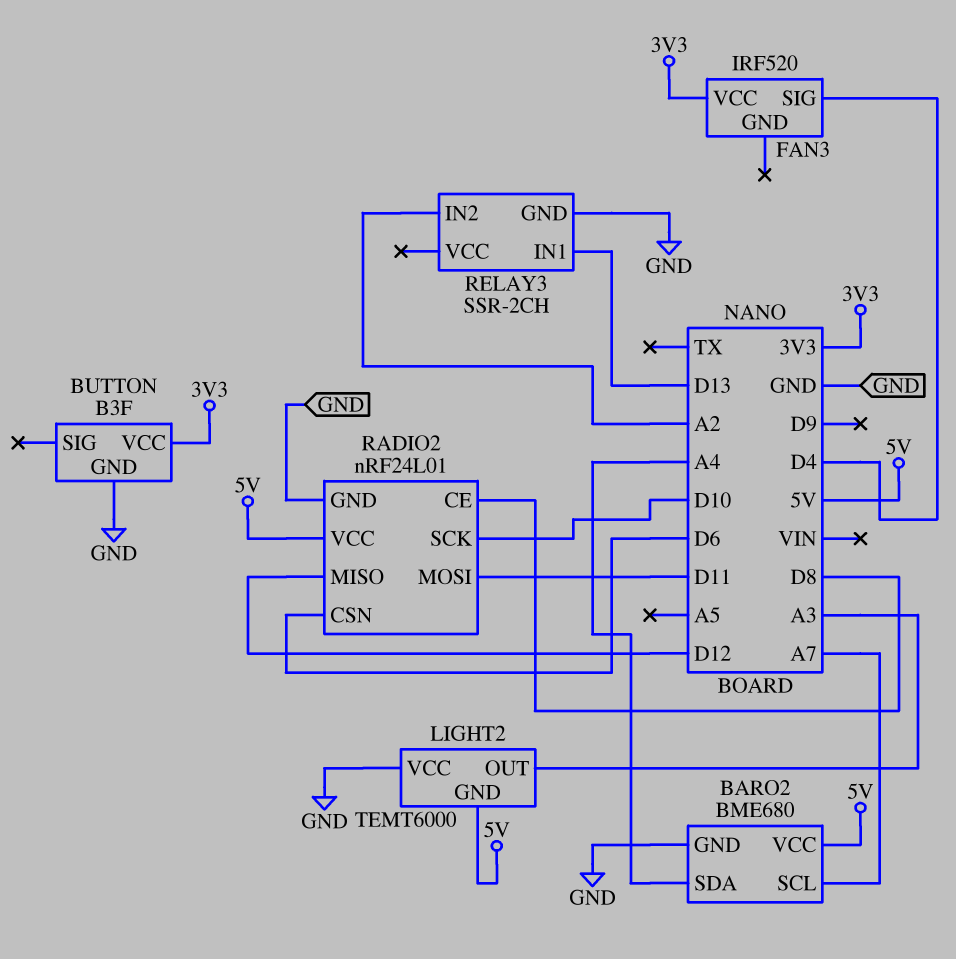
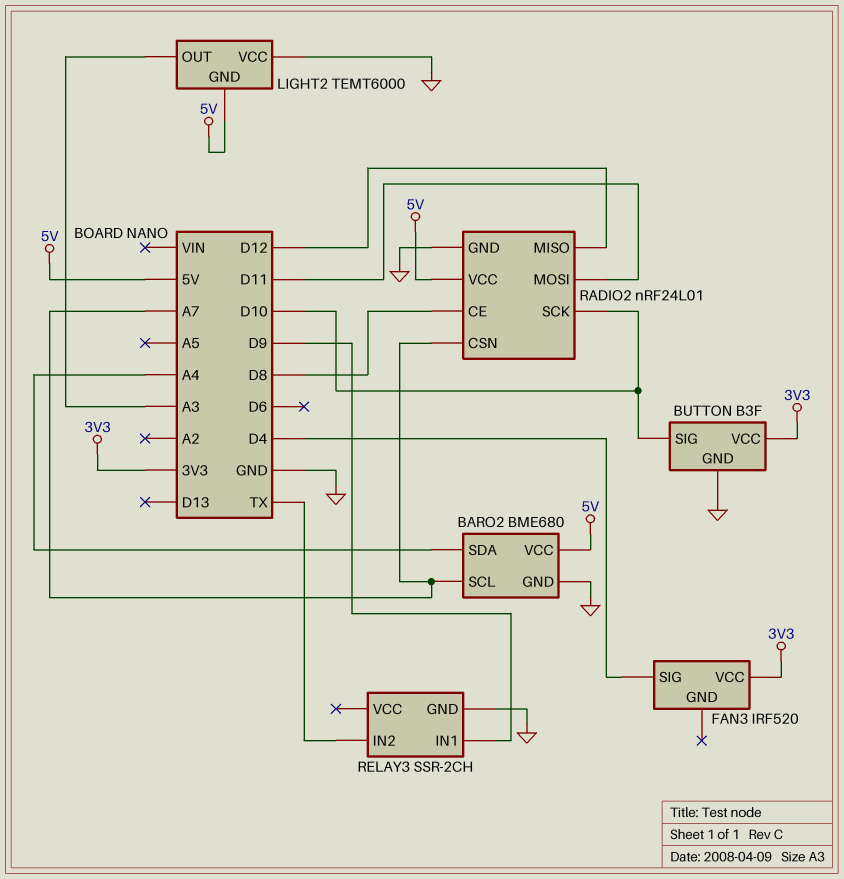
BUTTON pin SIG: none -> D10
RADIO2 pin CSN: D6 -> A7
RELAY3 pin IN1: D13 -> D9
RELAY3 pin IN2: A2 -> TX

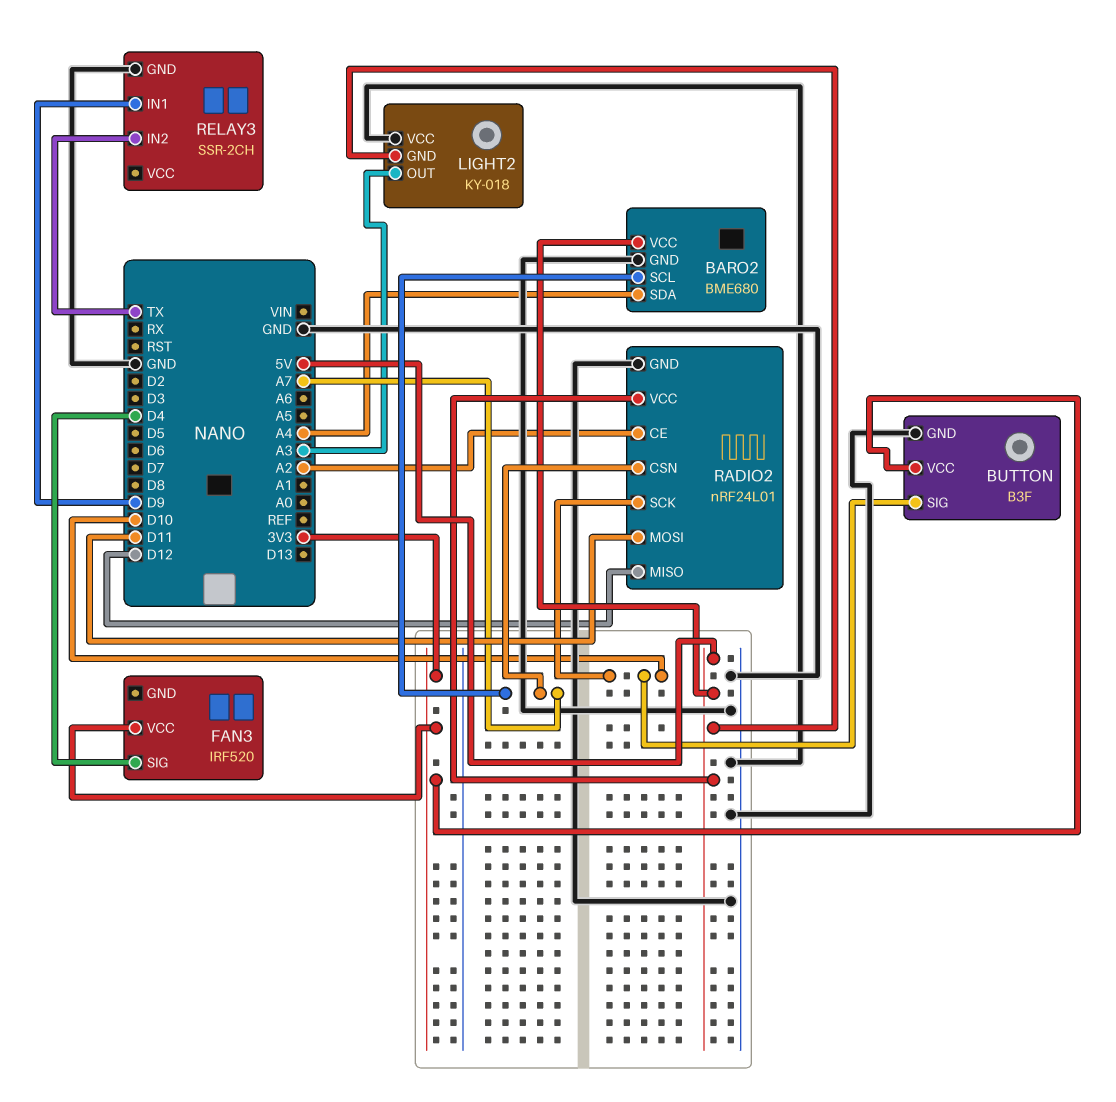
LIGHT2: TEMT6000 -> KY-018
RADIO2 pin CE: D8 -> A2

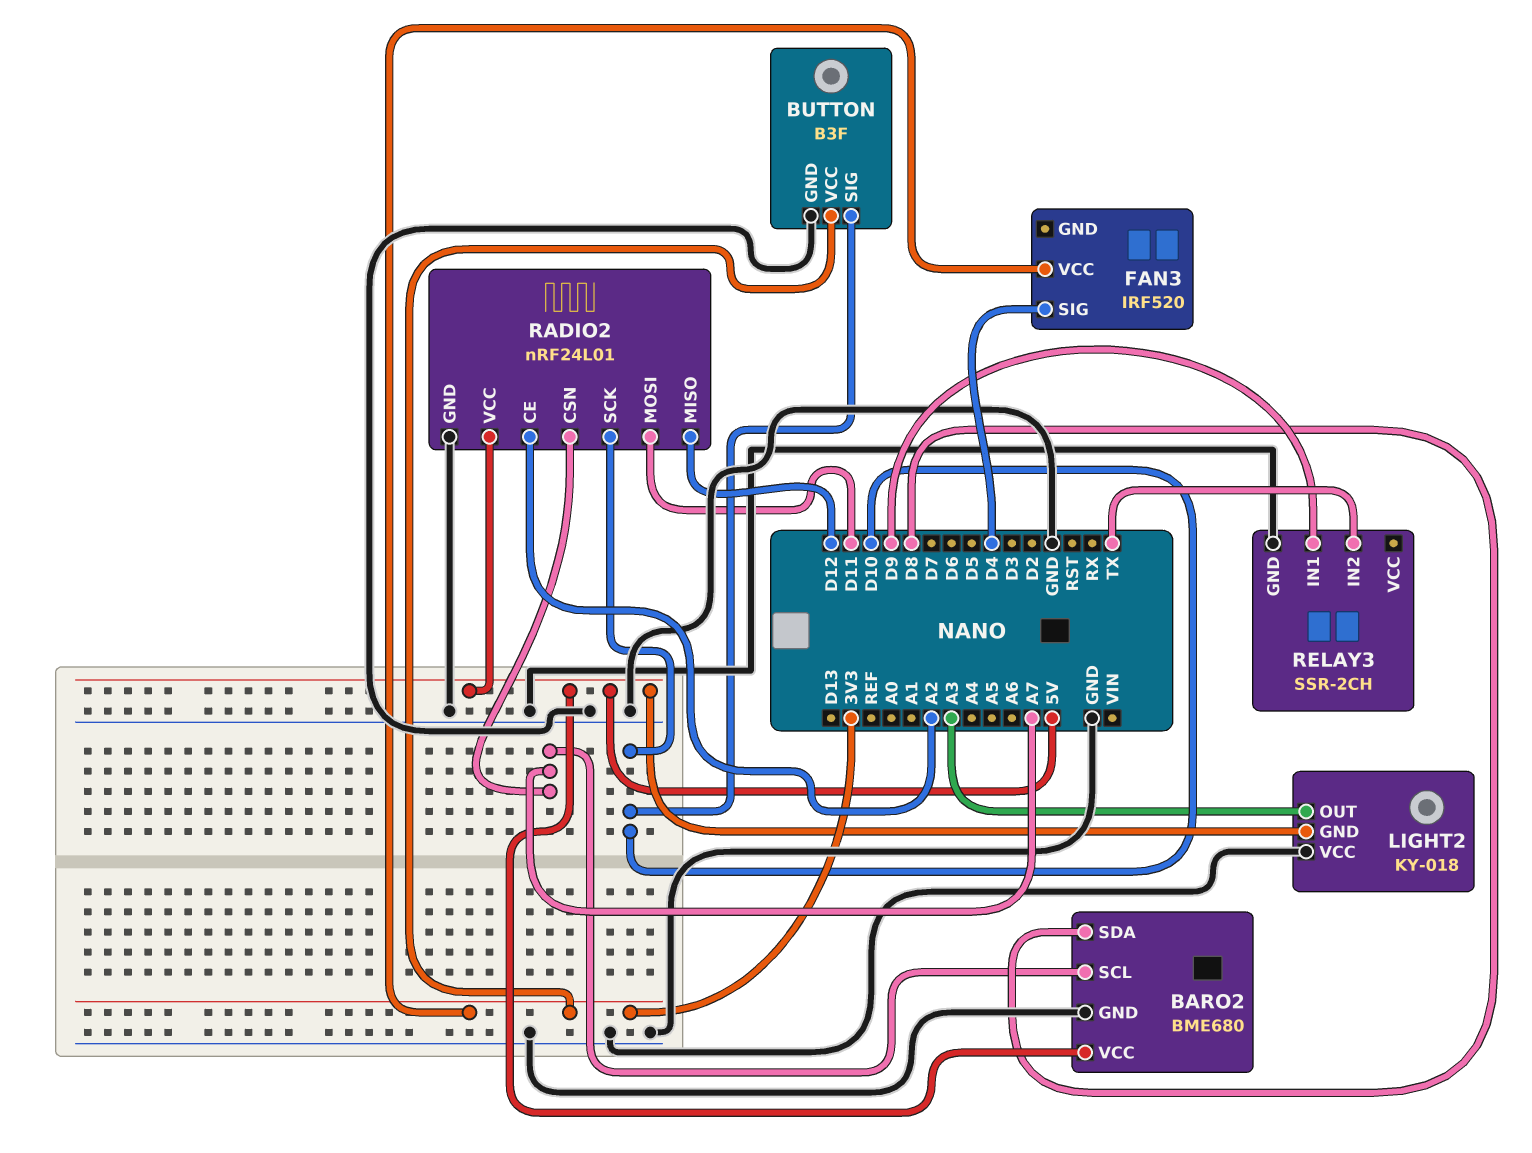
BARO2 pin SDA: A4 -> D8

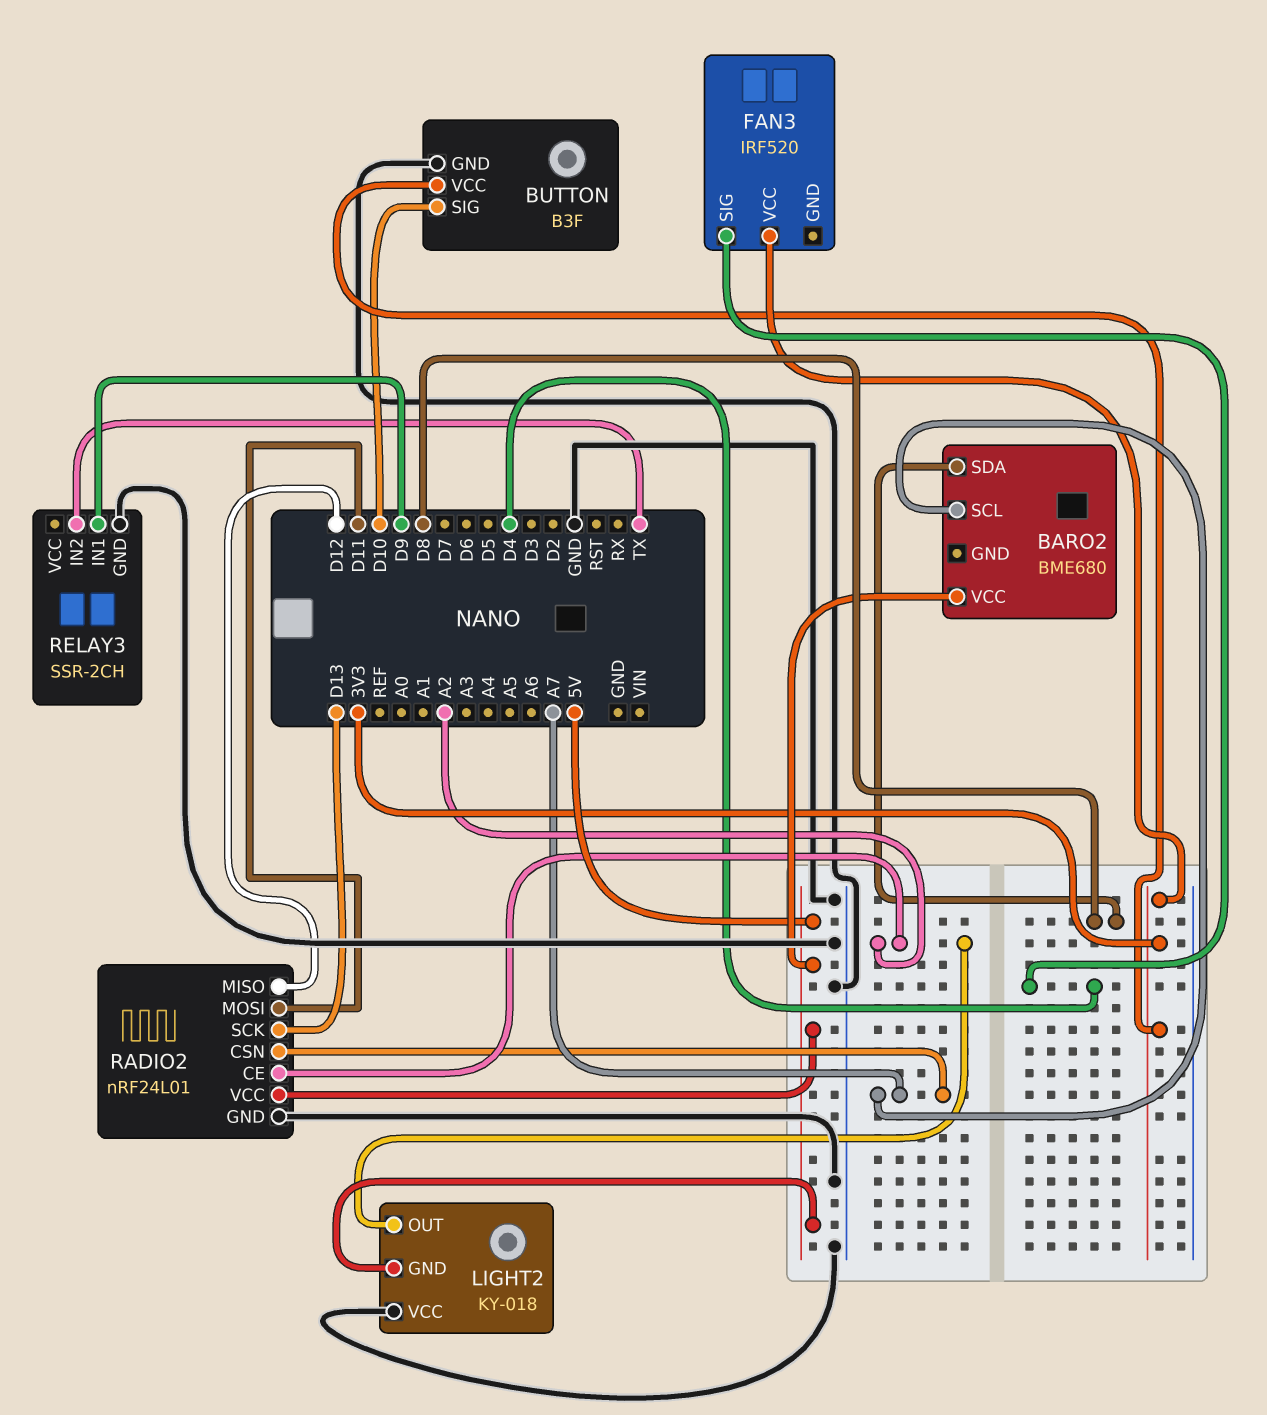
BARO2 pin GND: GND -> none
LIGHT2 pin OUT: A3 -> A2
RADIO2 pin SCK: D10 -> D13

